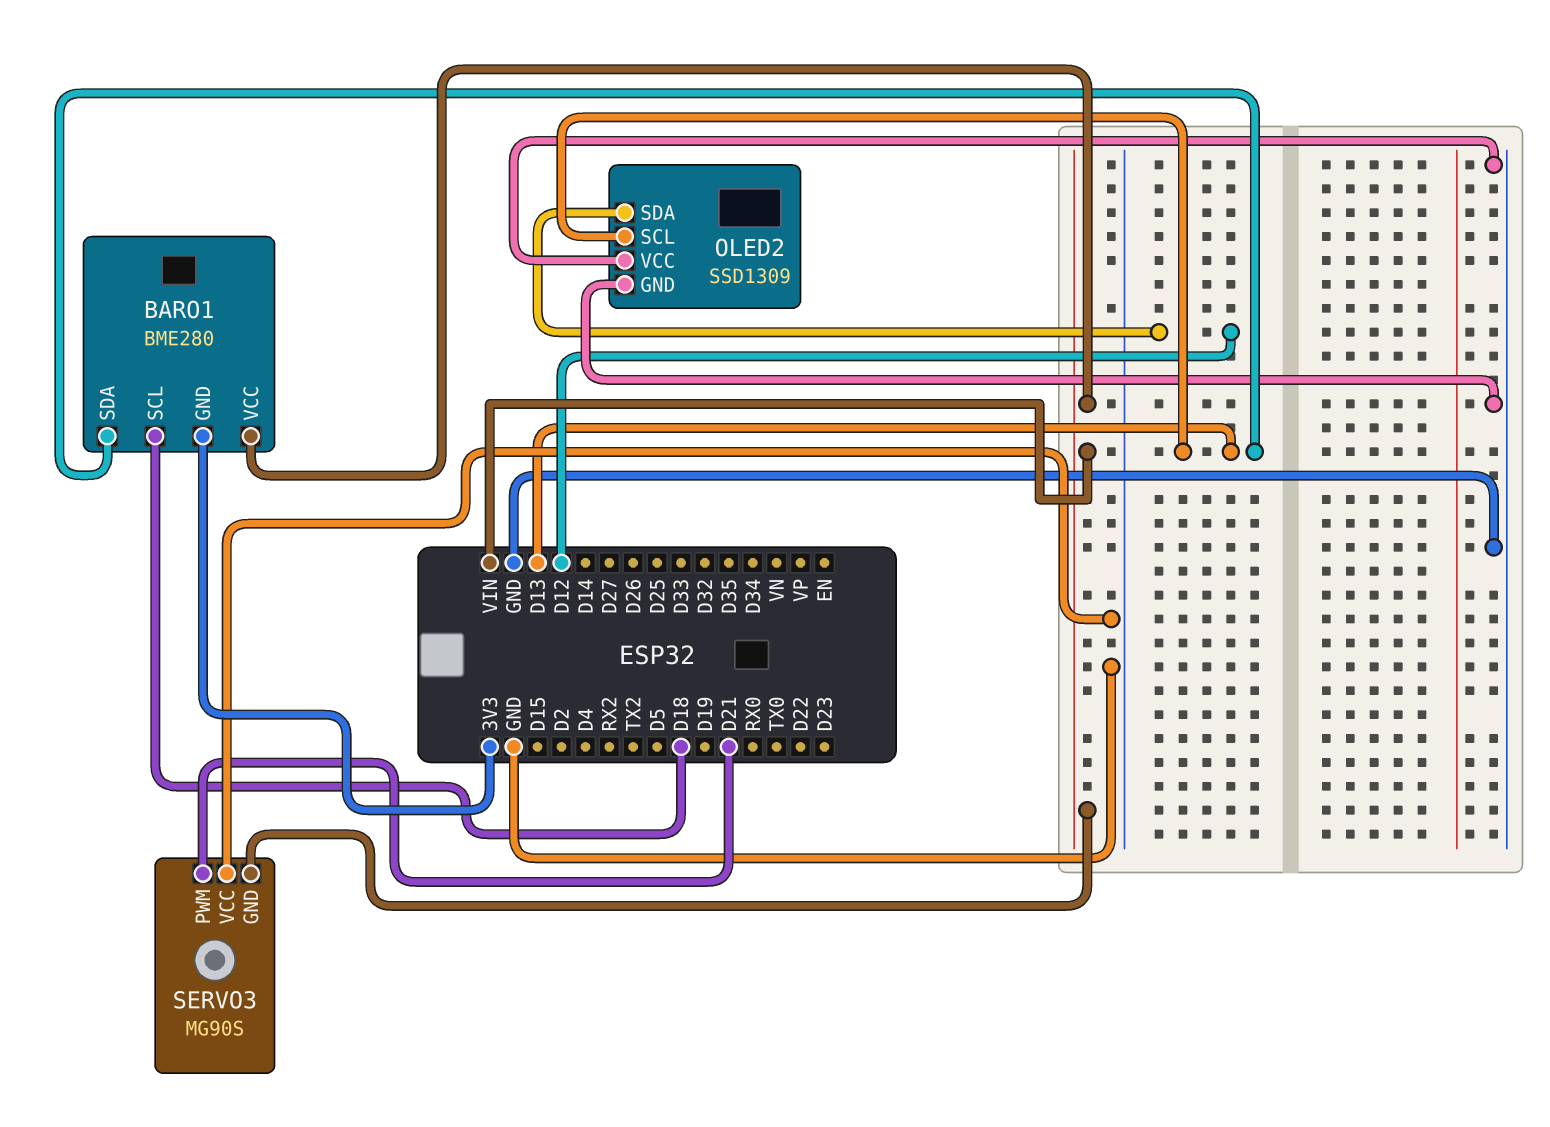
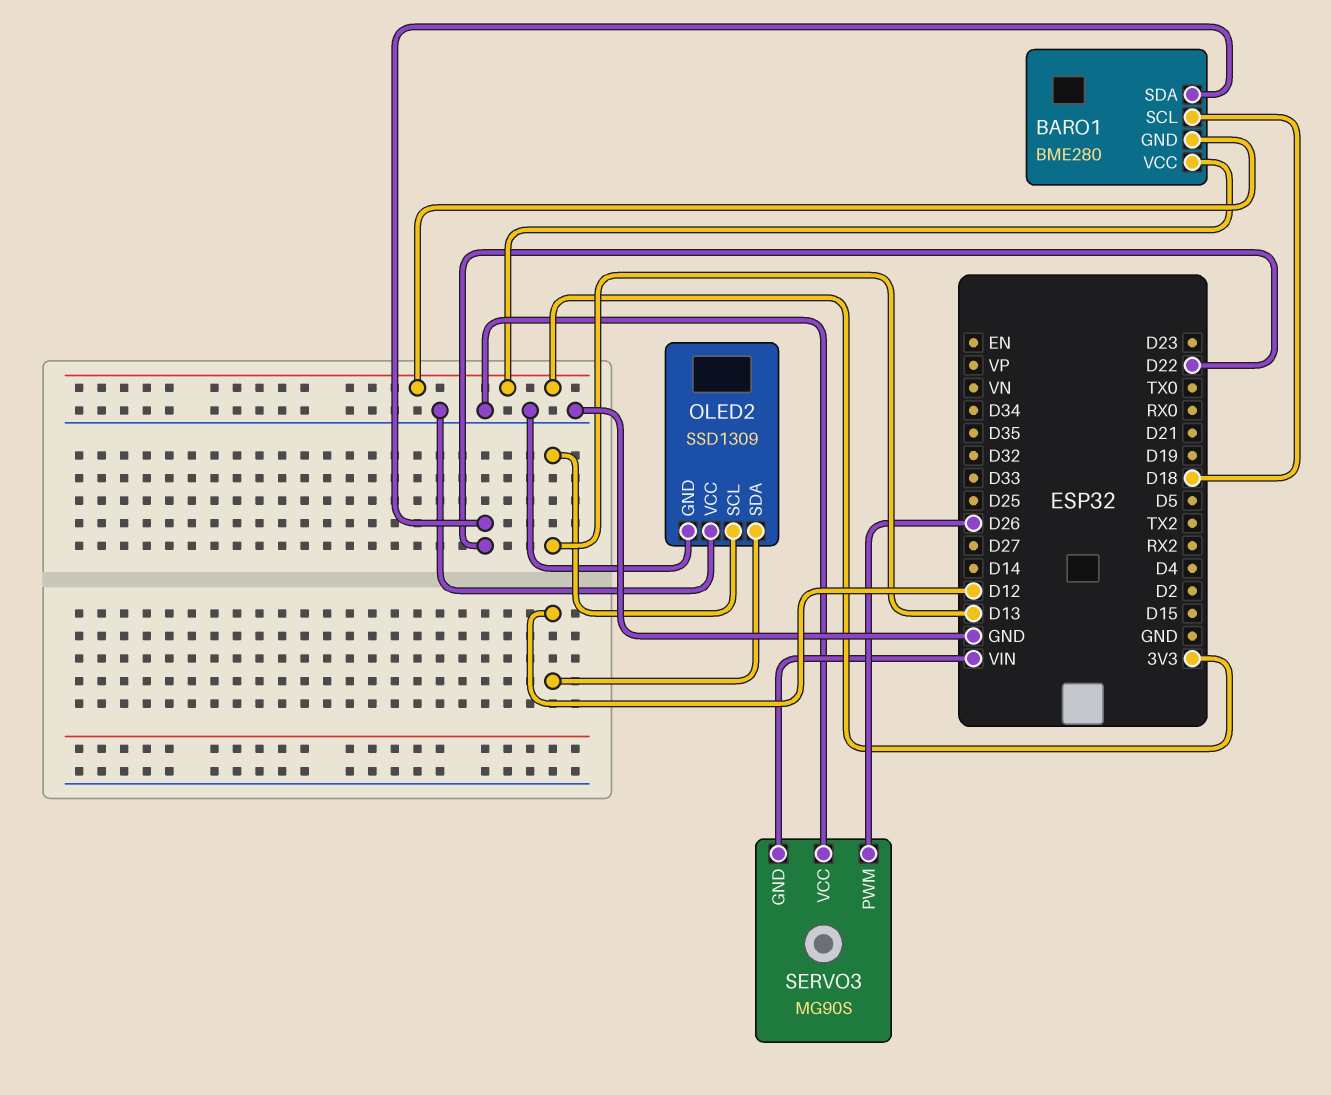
BARO1 pin SDA: D13 -> D22
BARO1 pin VCC: VIN -> 3V3
SERVO3 pin PWM: D21 -> D26

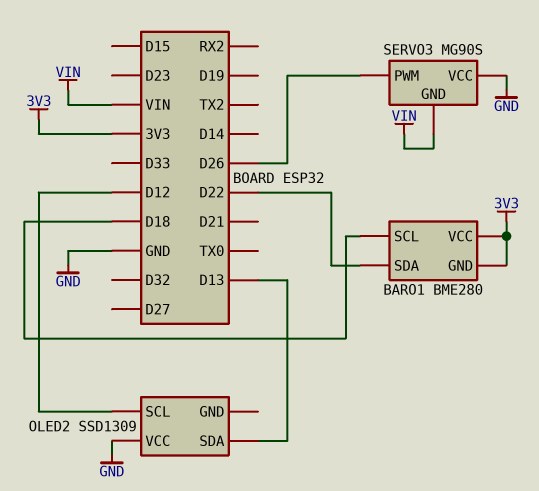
OLED2 pin GND: GND -> none
OLED2 pin SCL: D13 -> D12
OLED2 pin SDA: D12 -> D13

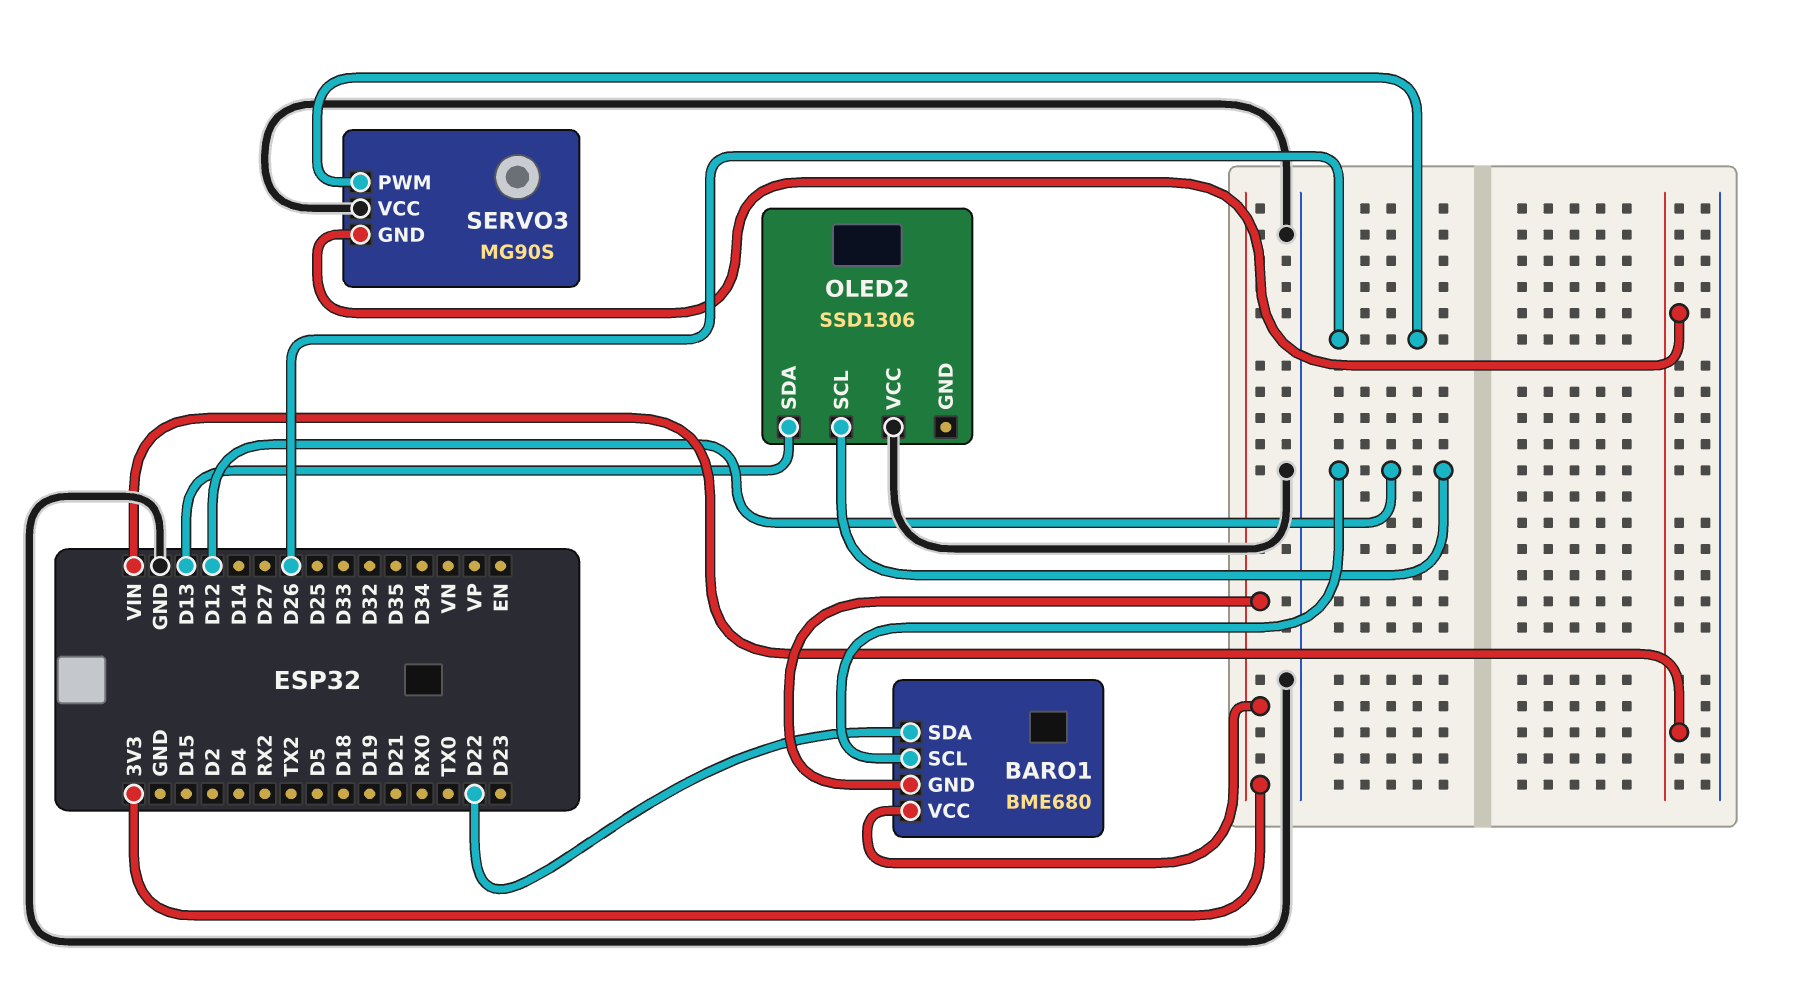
BARO1: BME280 -> BME680
BARO1 pin SCL: D18 -> D12
OLED2: SSD1309 -> SSD1306

